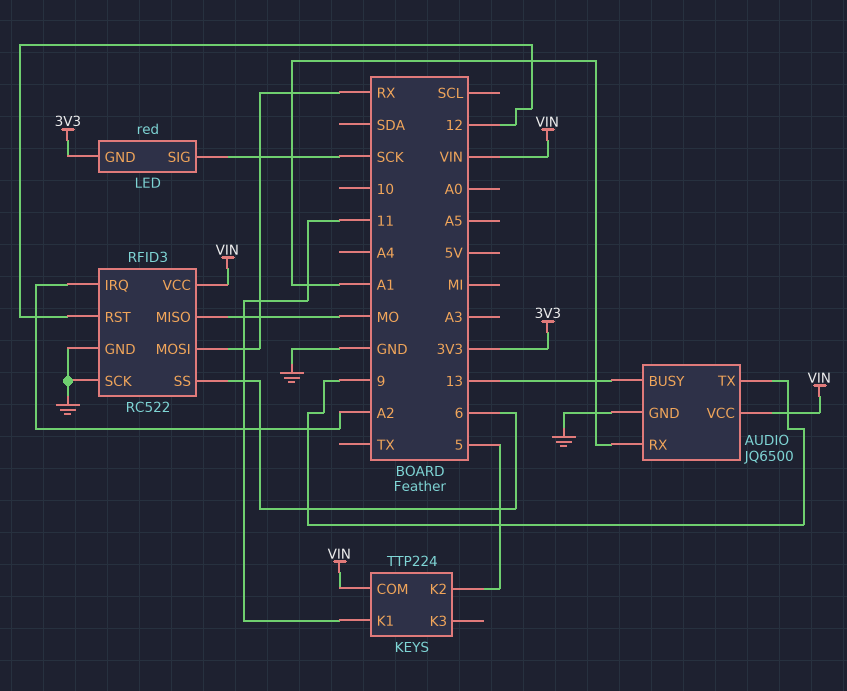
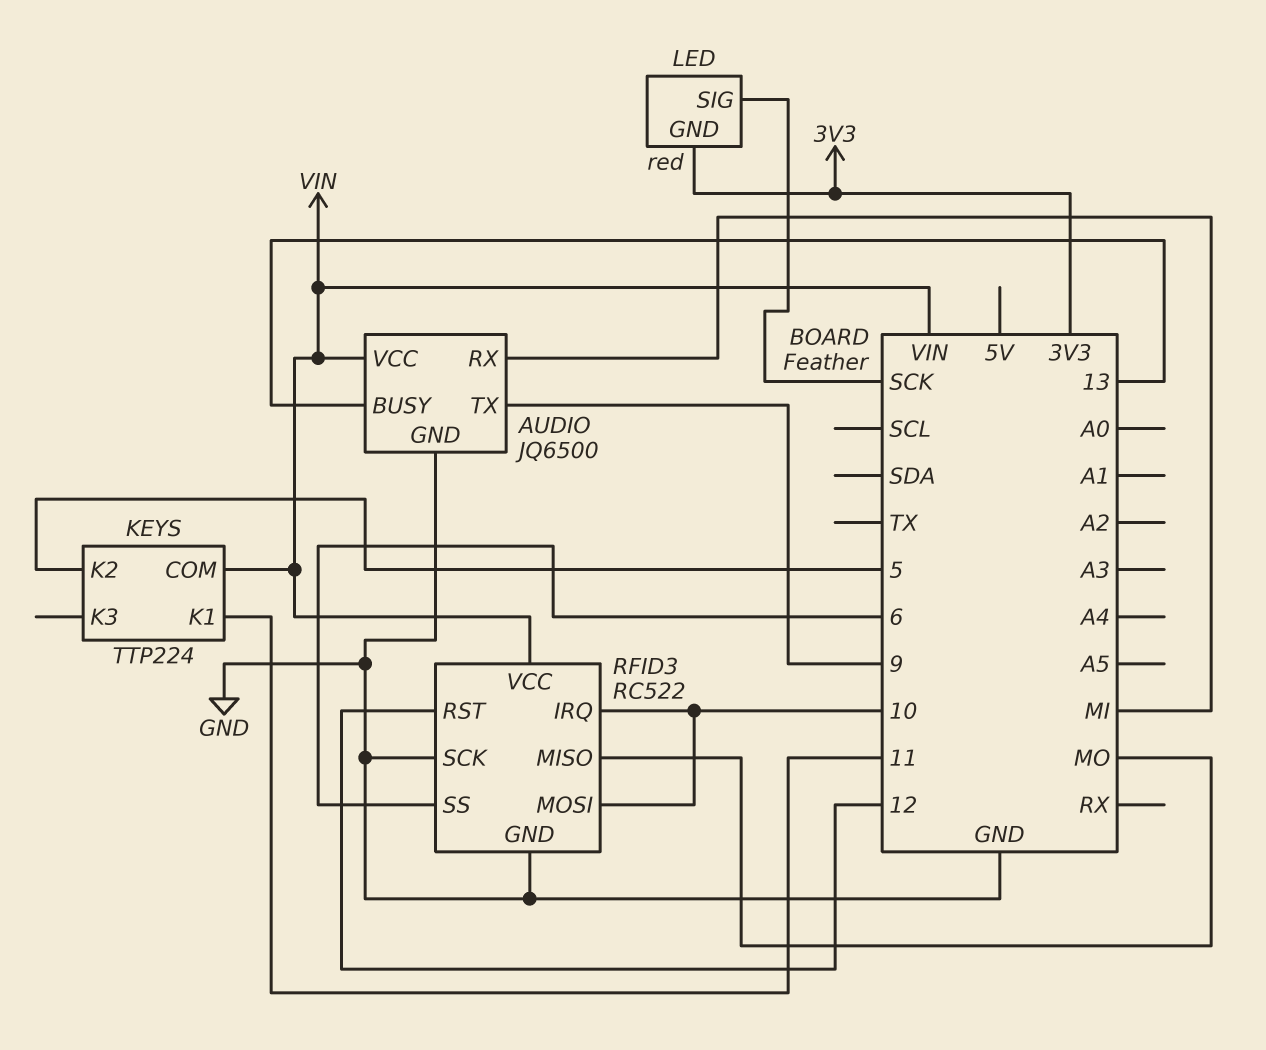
AUDIO pin RX: A1 -> MI
RFID3 pin IRQ: A2 -> 10
RFID3 pin MOSI: RX -> 10

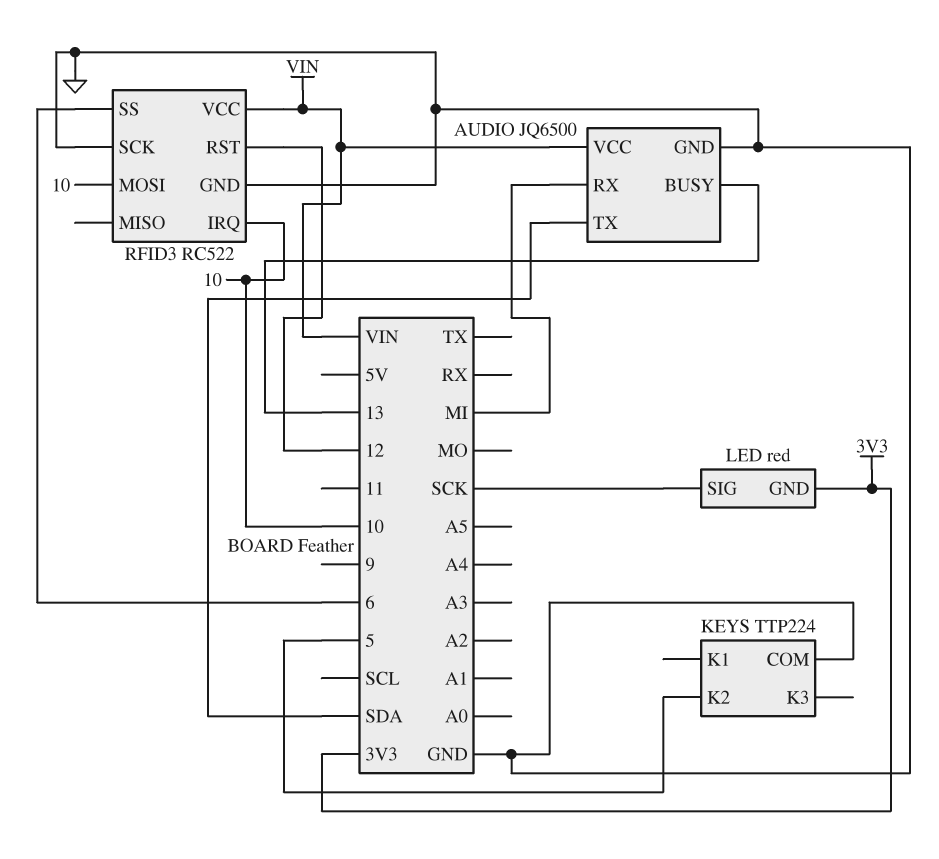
AUDIO pin TX: 9 -> SDA
KEYS pin COM: VIN -> GND
KEYS pin K1: 11 -> none
RFID3 pin MISO: MO -> none

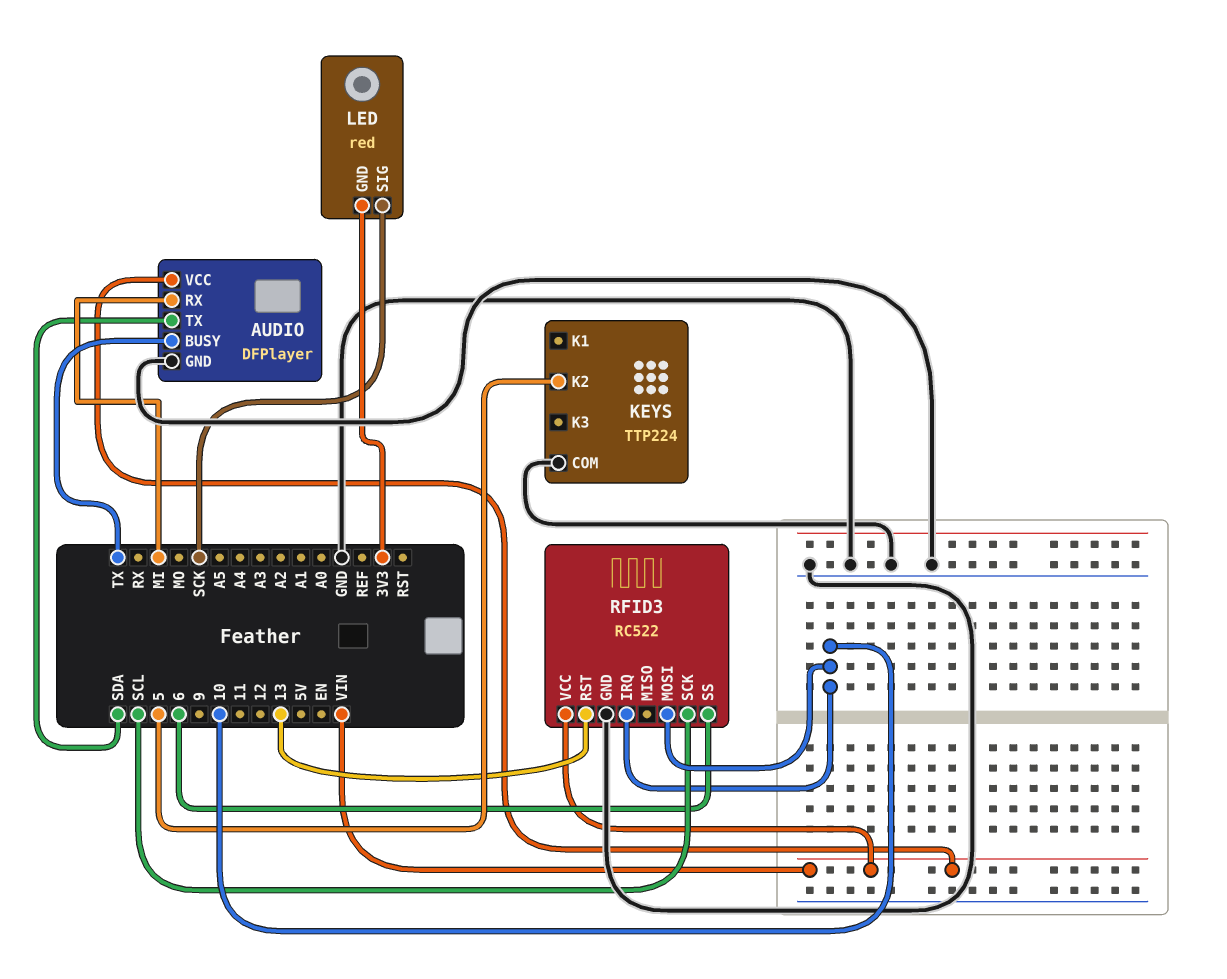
AUDIO: JQ6500 -> DFPlayer
AUDIO pin BUSY: 13 -> TX
RFID3 pin RST: 12 -> 13
RFID3 pin SCK: GND -> SCL

